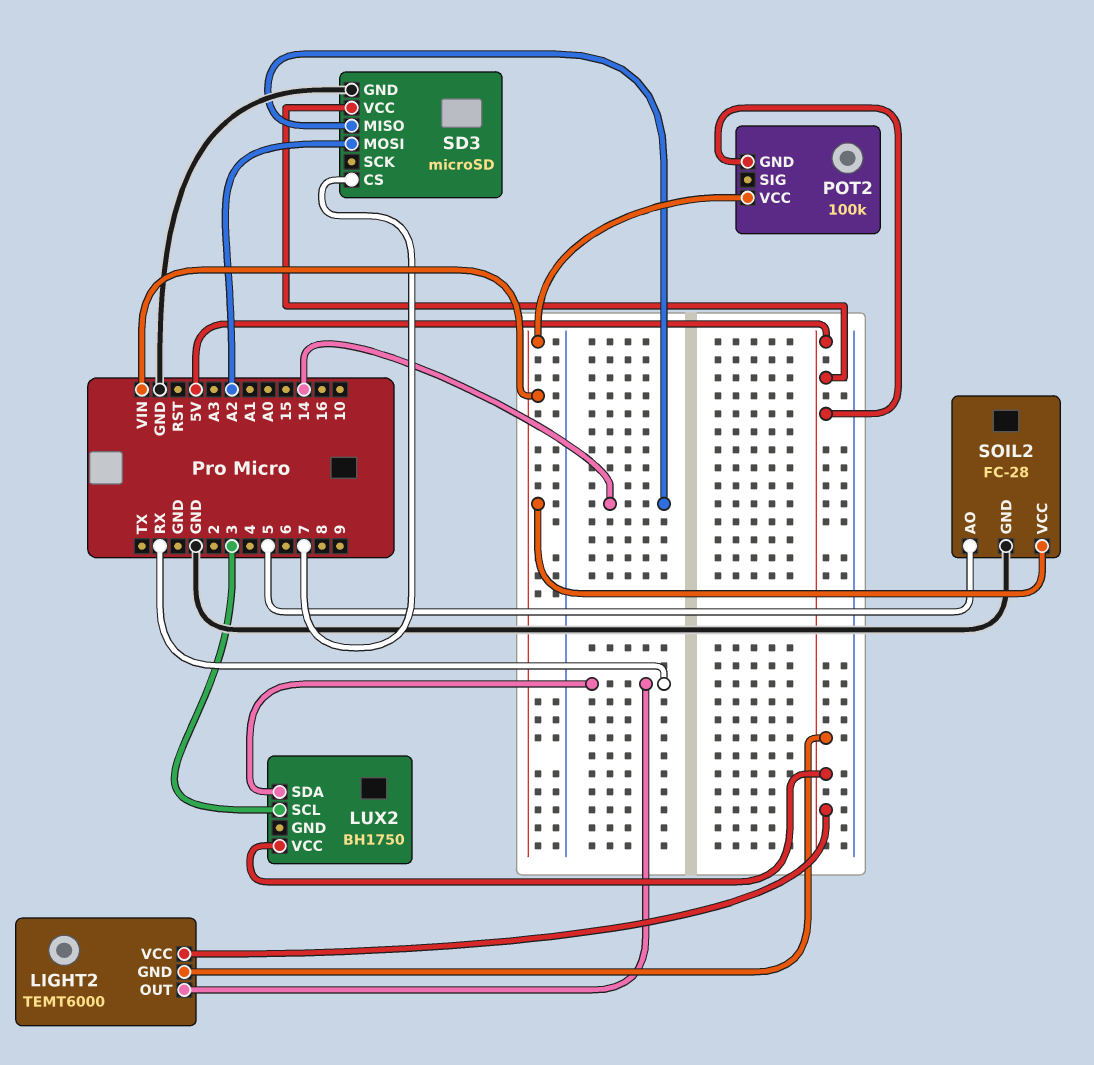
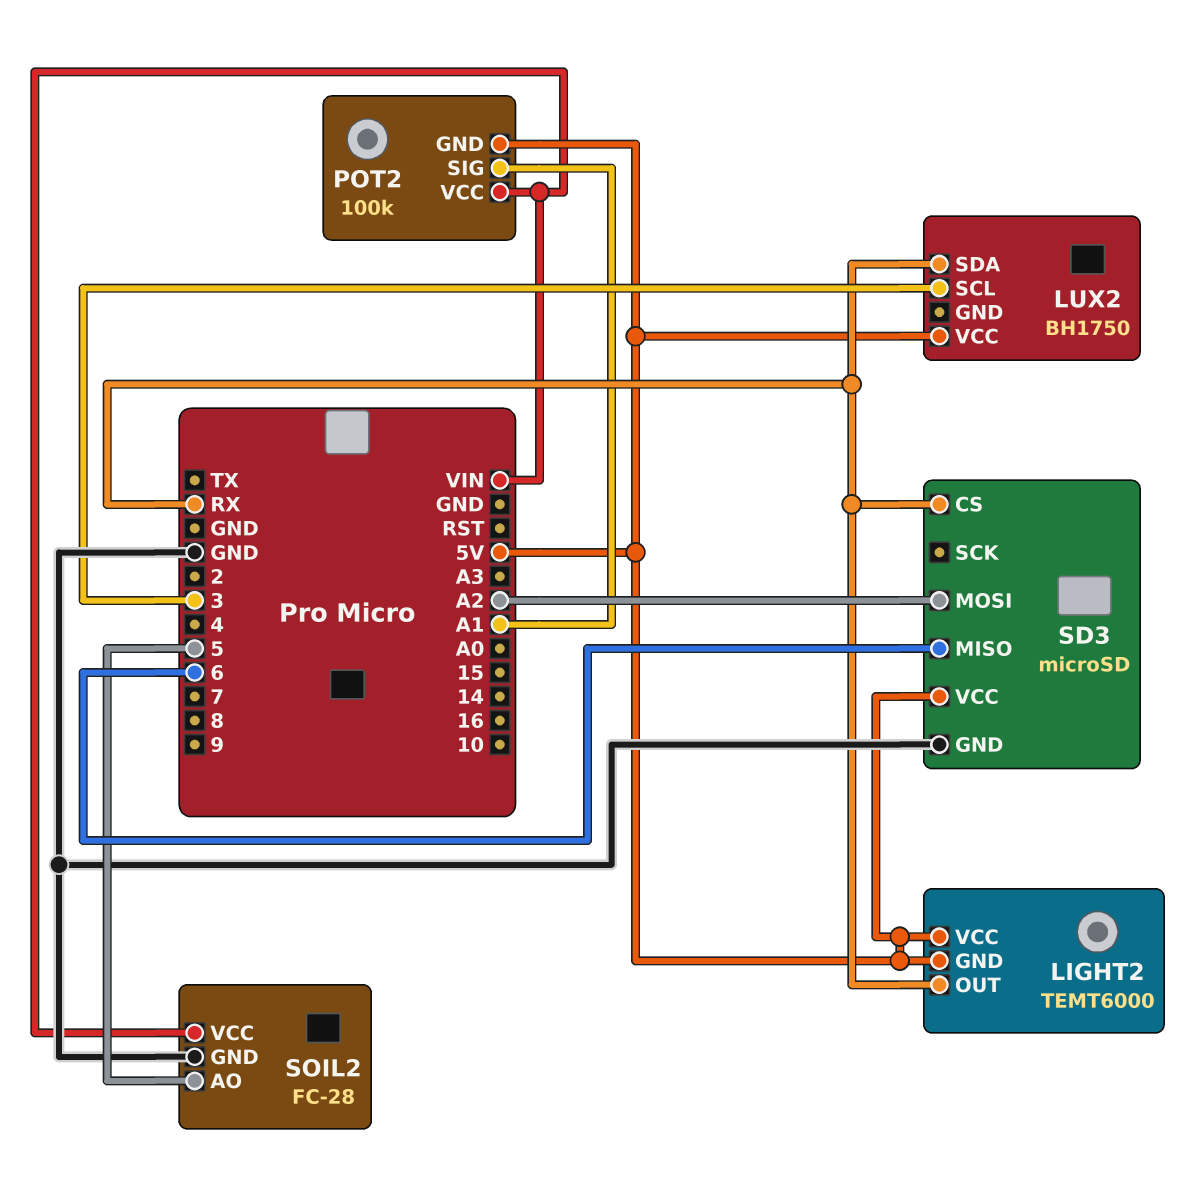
POT2 pin SIG: none -> A1
SD3 pin CS: 7 -> RX
SD3 pin MISO: 14 -> 6

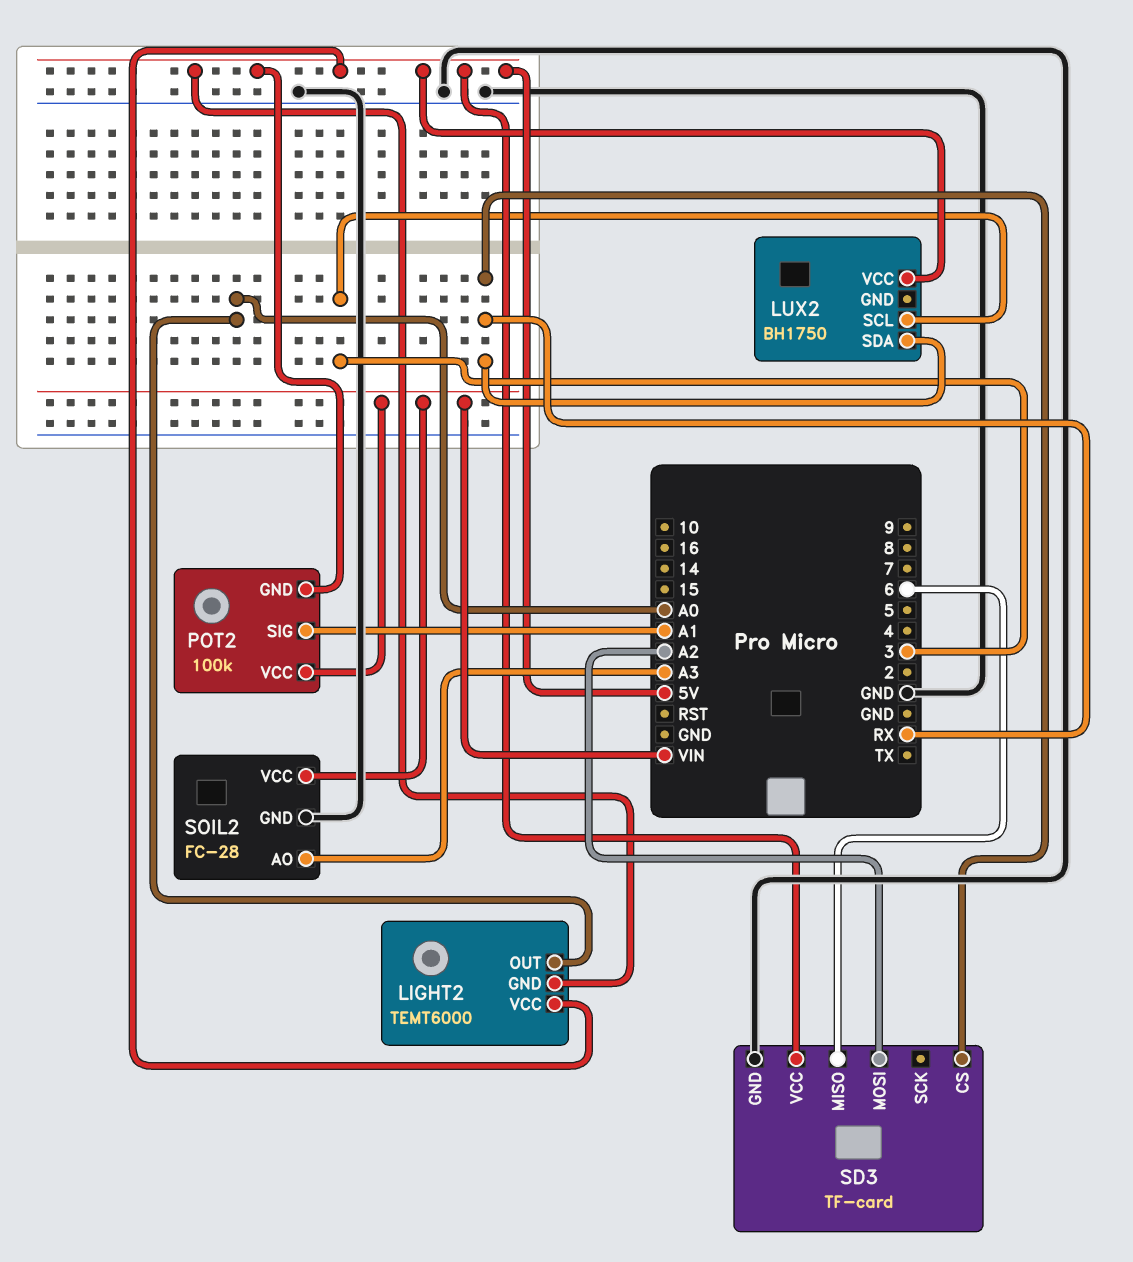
LIGHT2 pin OUT: RX -> A0
SD3: microSD -> TF-card
SOIL2 pin AO: 5 -> A3

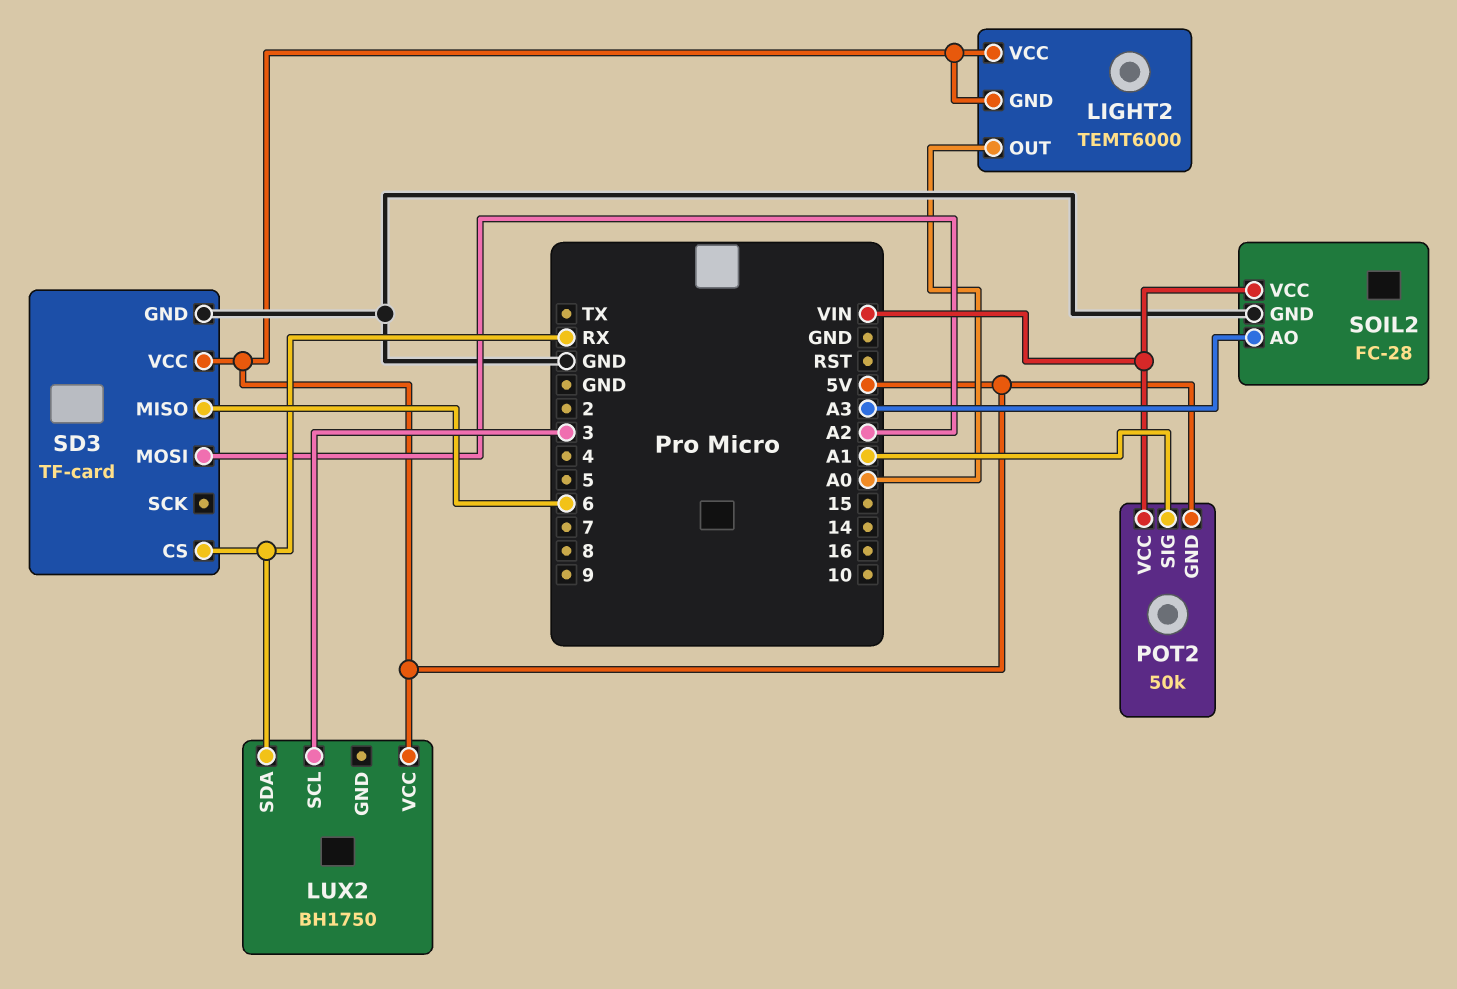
POT2: 100k -> 50k

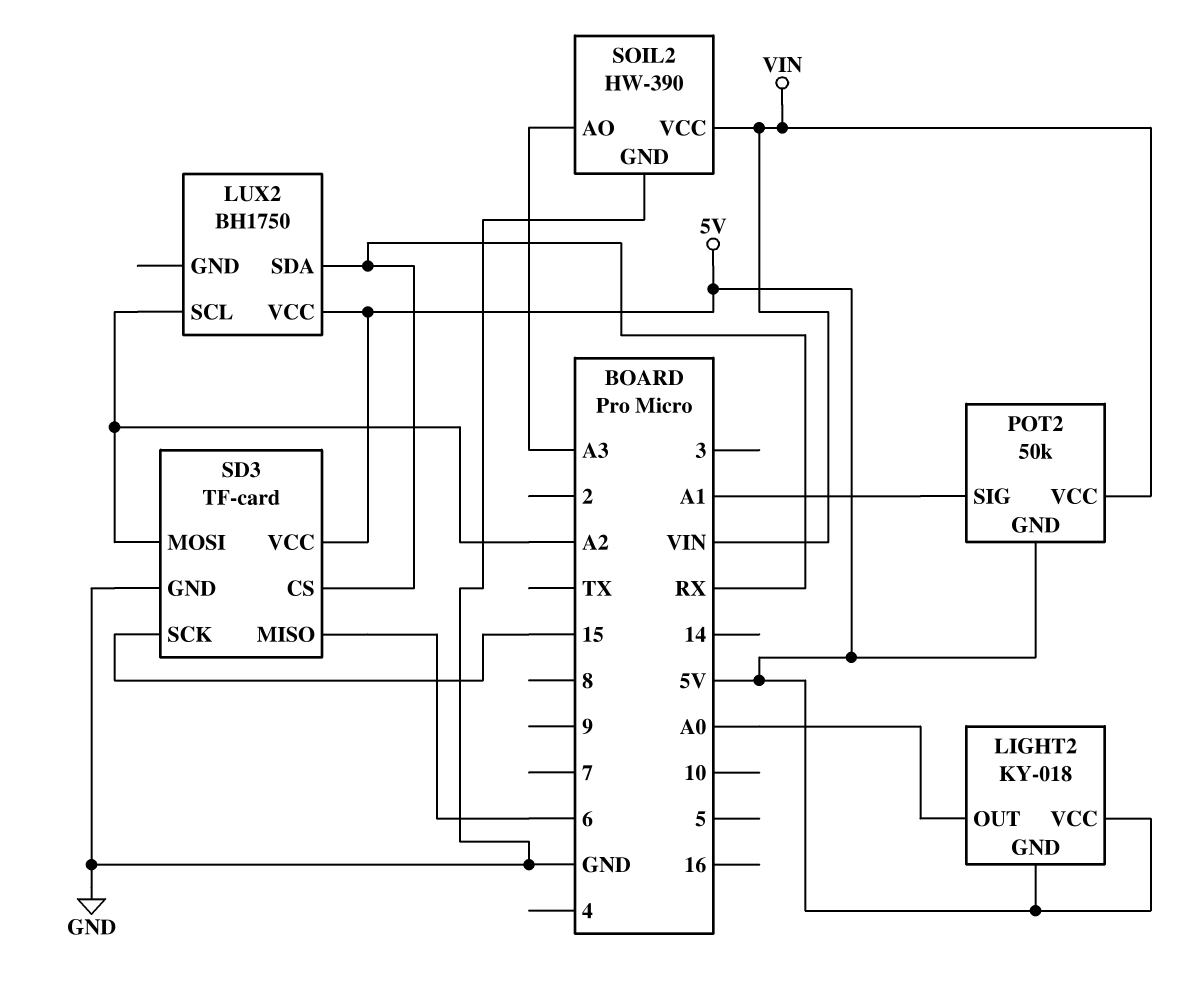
LIGHT2: TEMT6000 -> KY-018
LUX2 pin SCL: 3 -> A2
SD3 pin SCK: none -> 15
SOIL2: FC-28 -> HW-390

